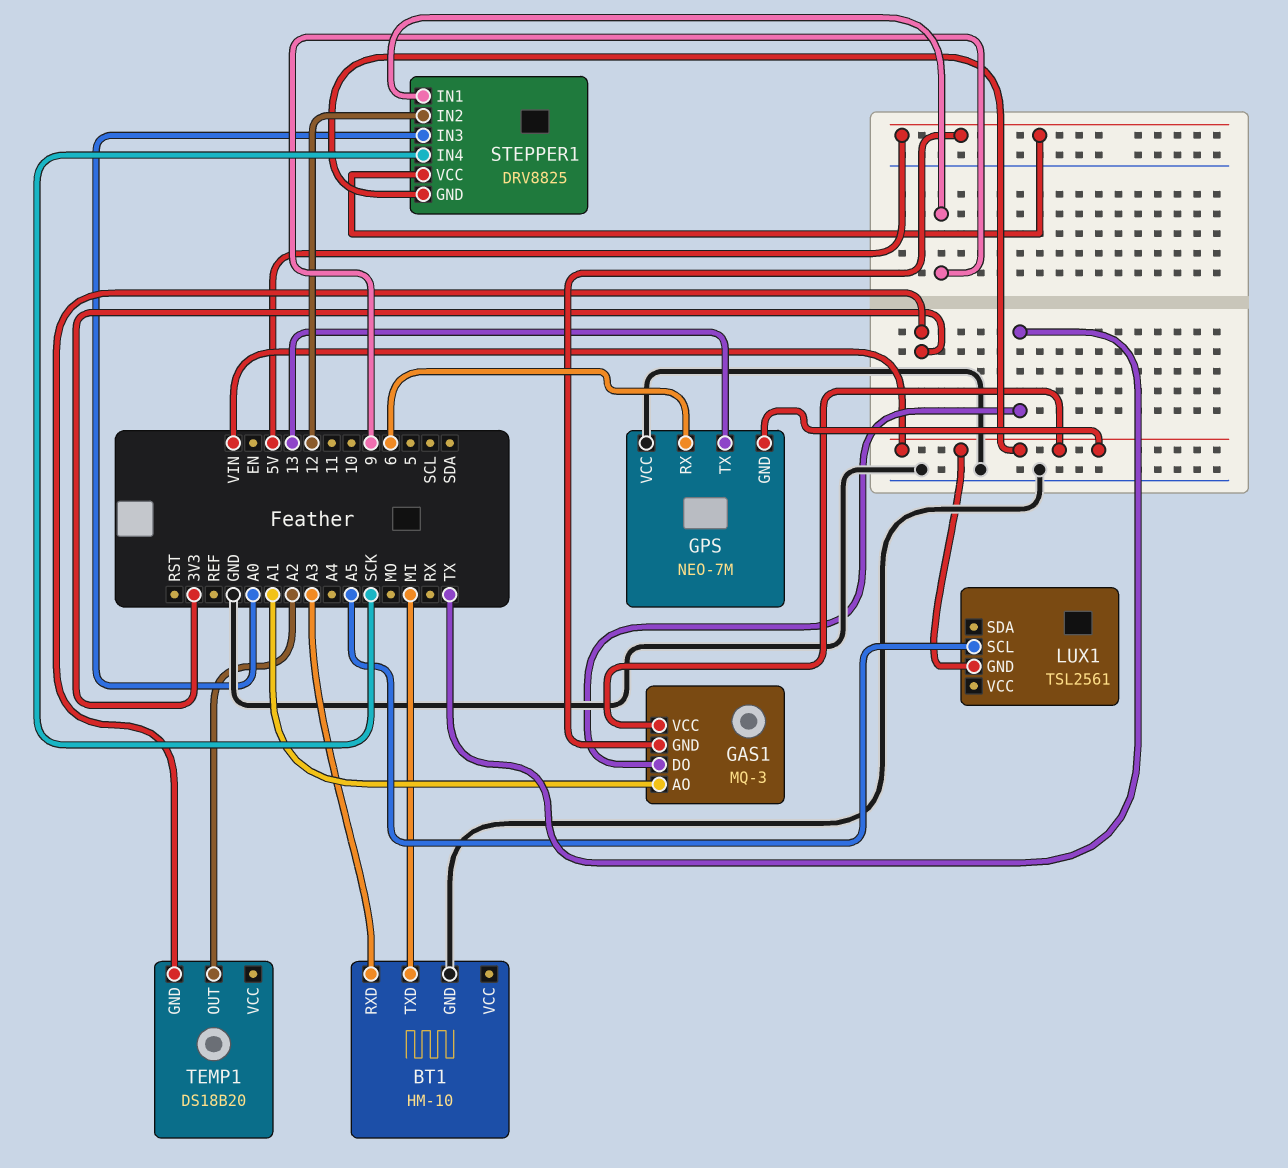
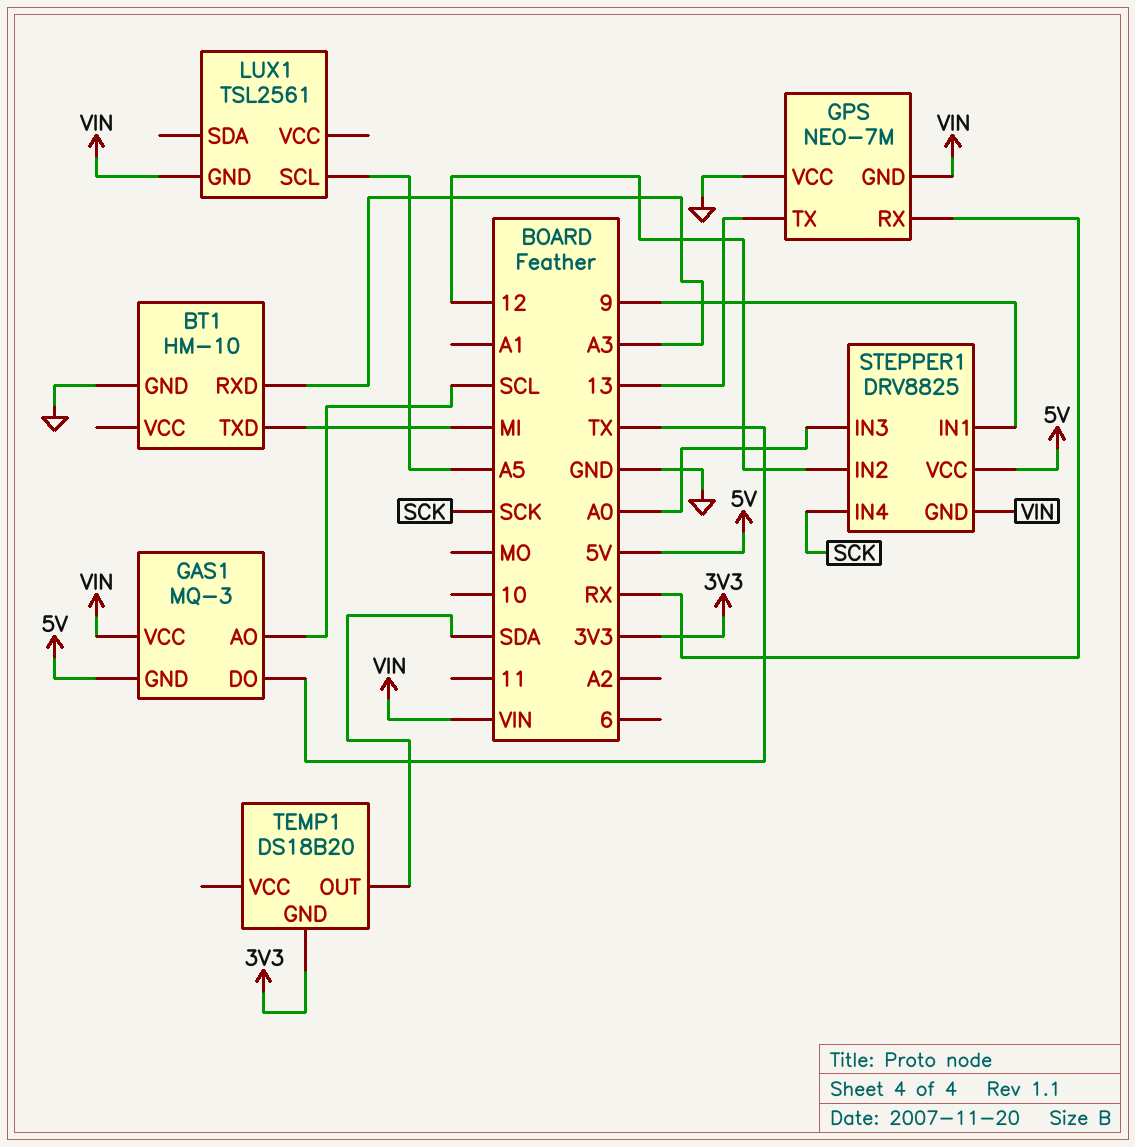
GAS1 pin AO: A1 -> SCL
GPS pin RX: 6 -> RX
TEMP1 pin OUT: A2 -> SDA

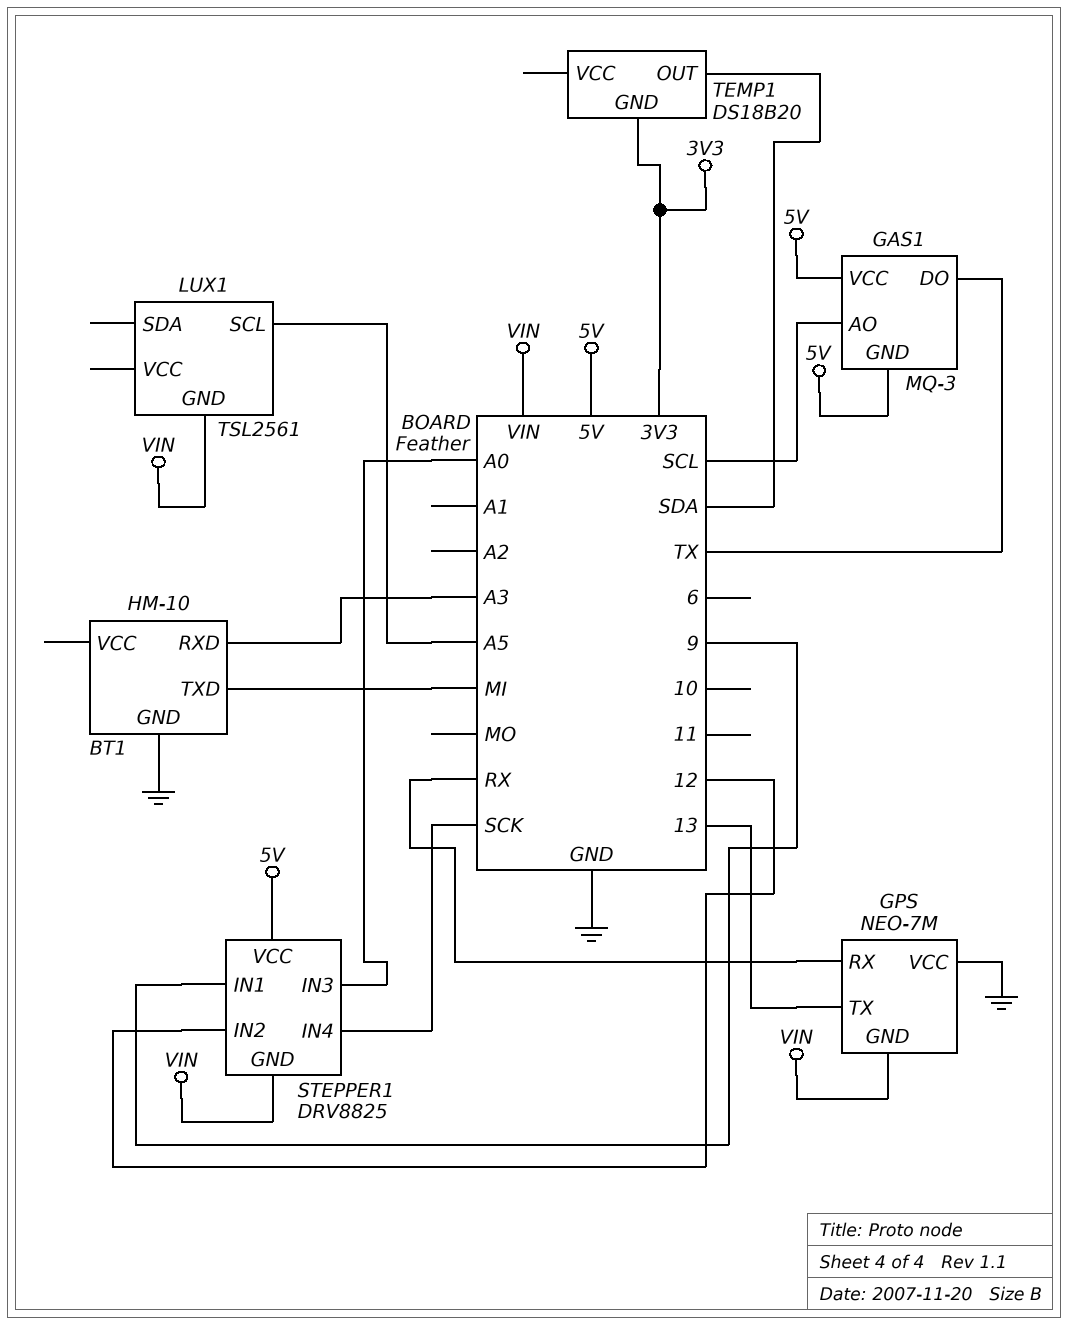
GAS1 pin VCC: VIN -> 5V

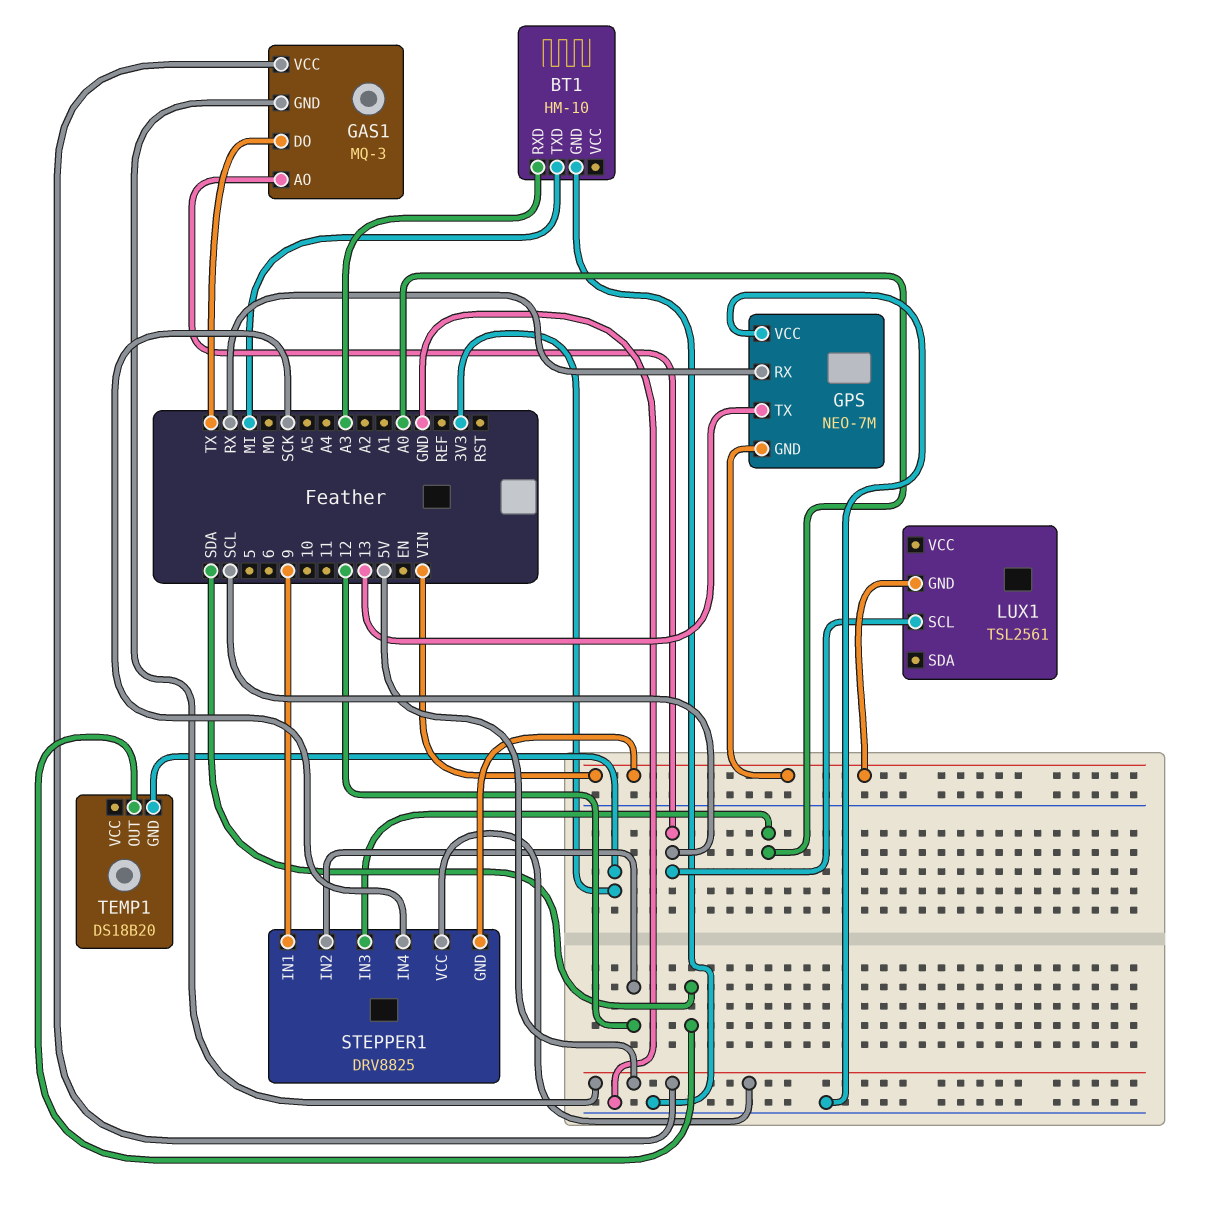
LUX1 pin SCL: A5 -> SCL

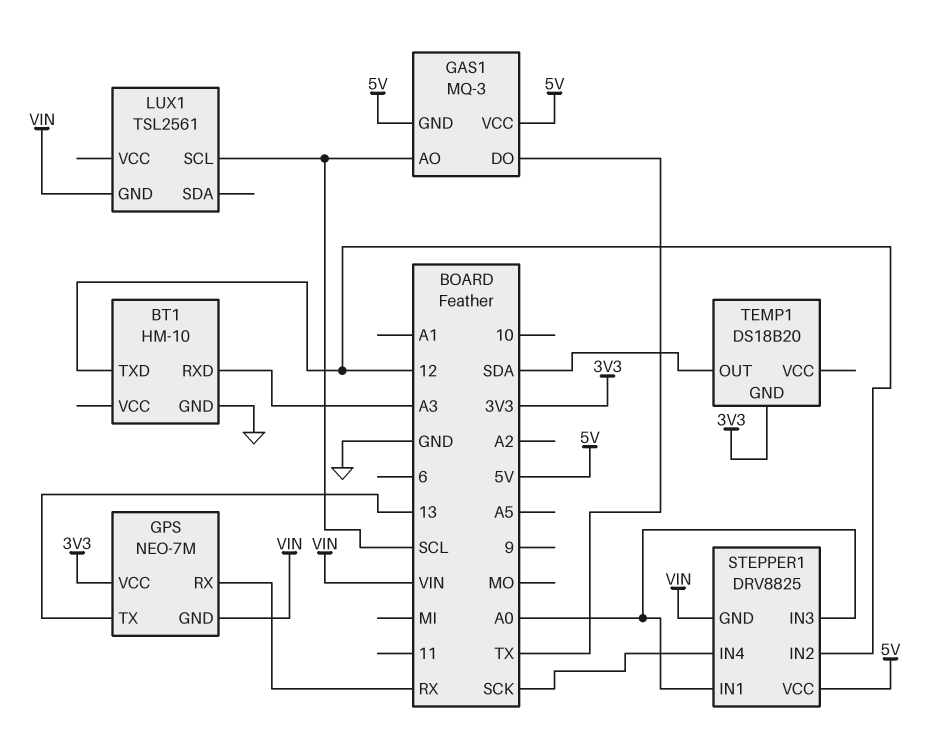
BT1 pin TXD: MI -> 12
GPS pin VCC: GND -> 3V3
STEPPER1 pin IN1: 9 -> A0

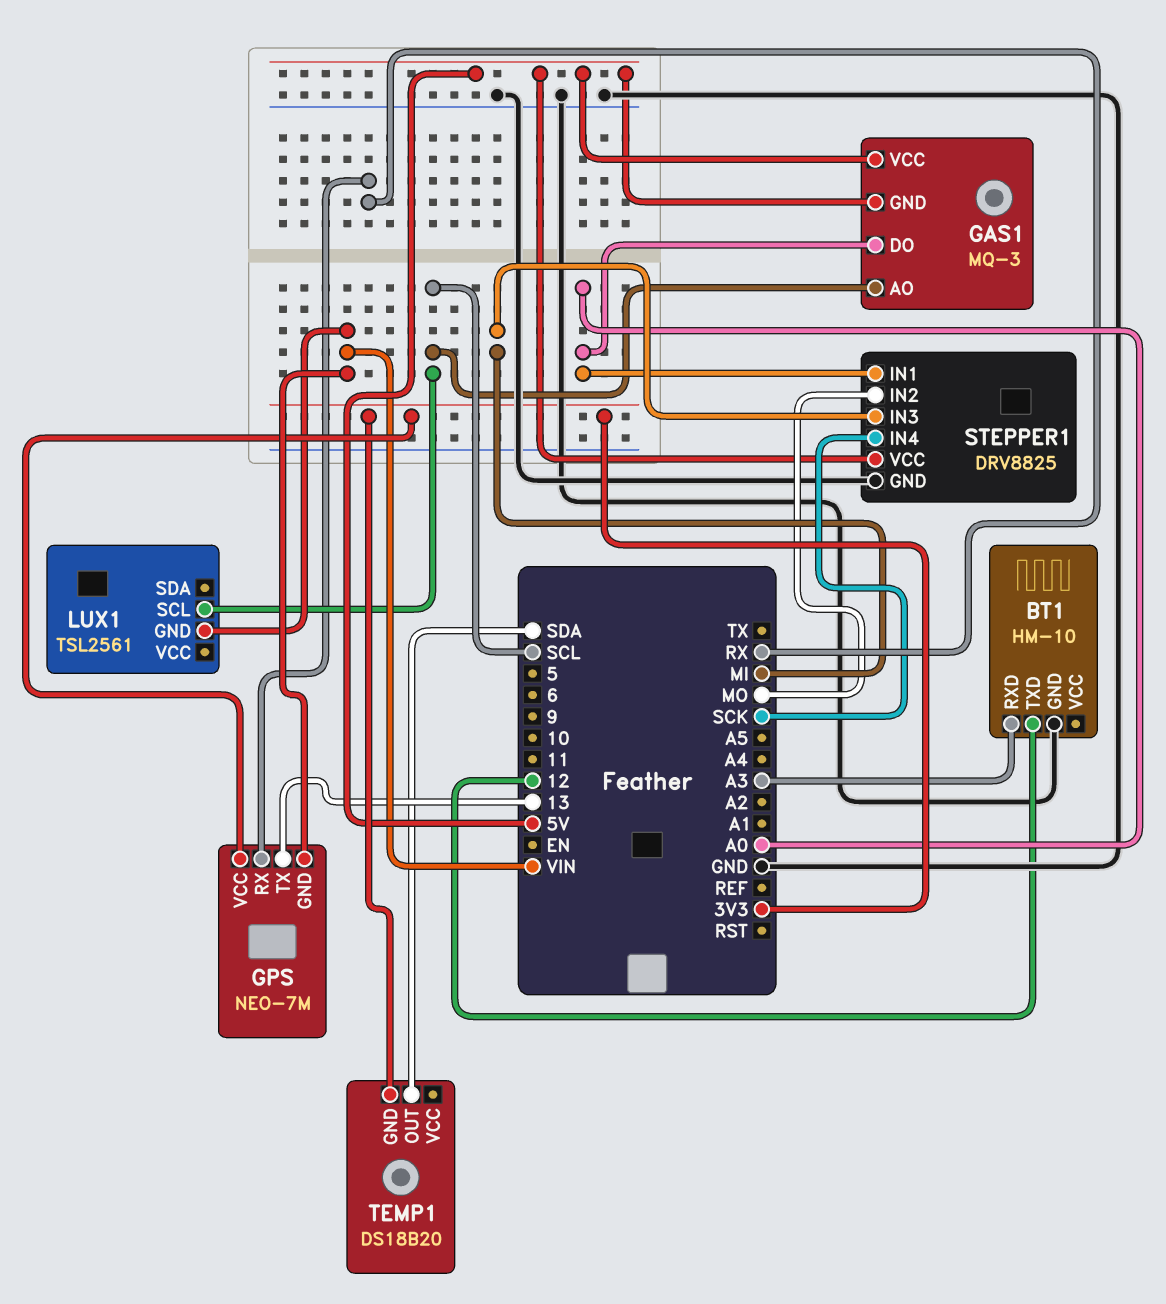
GAS1 pin DO: TX -> A0
STEPPER1 pin GND: VIN -> GND
STEPPER1 pin IN2: 12 -> MO
STEPPER1 pin IN3: A0 -> MI

